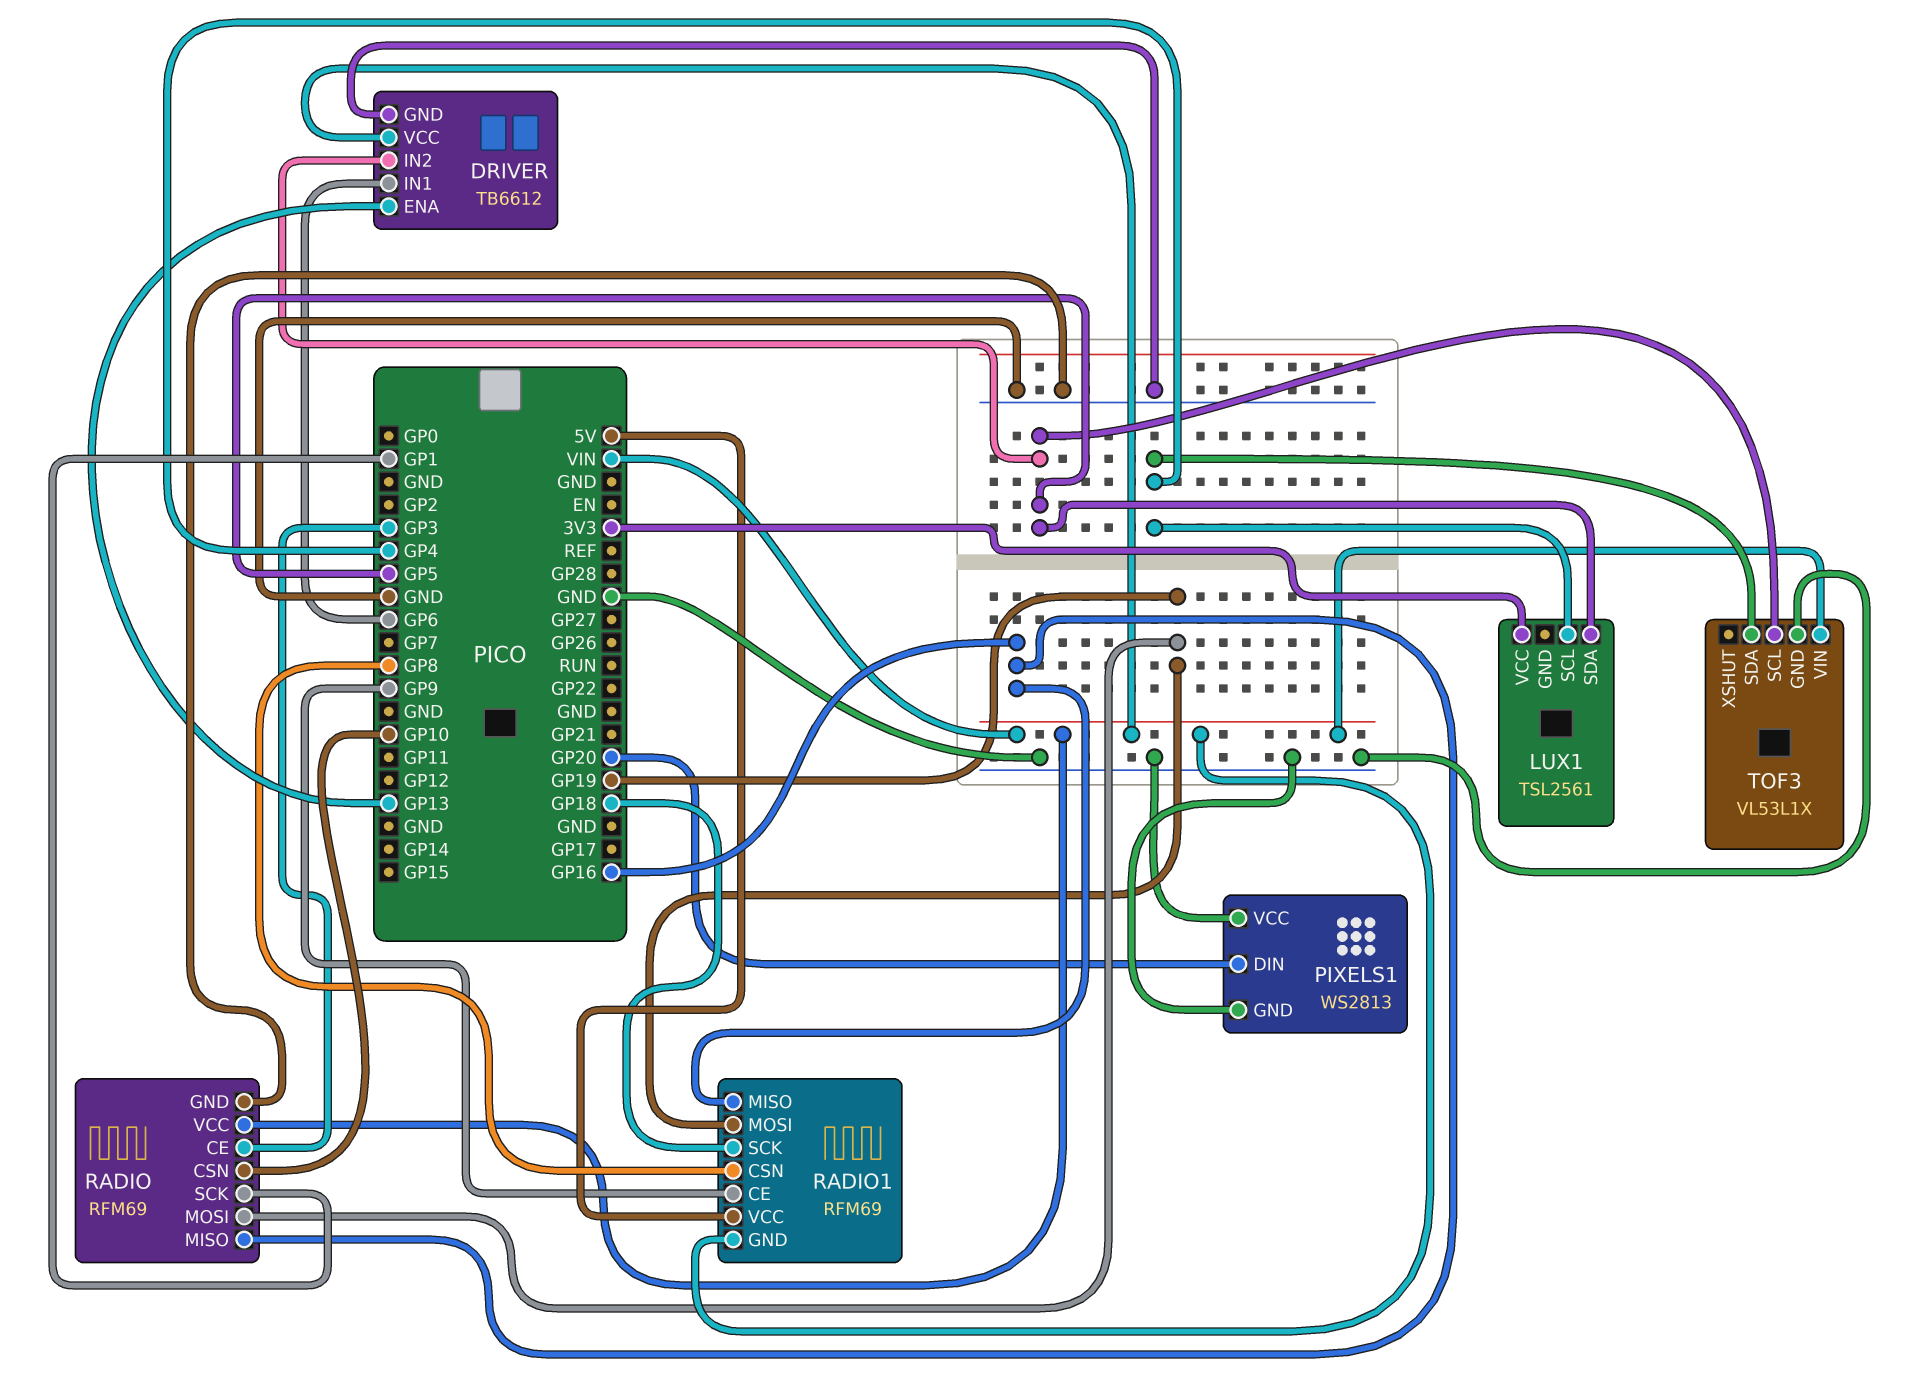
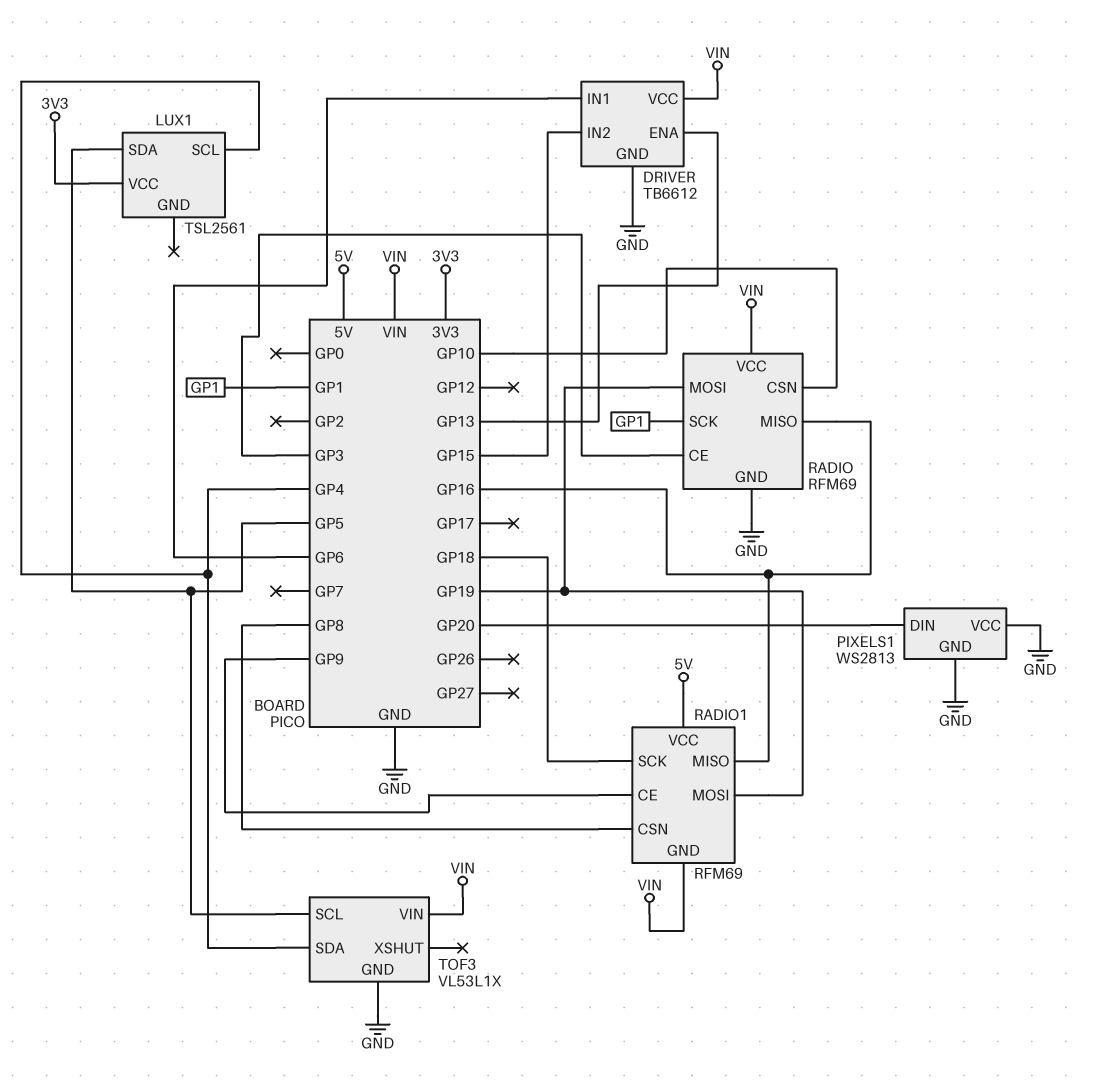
DRIVER pin IN2: GP5 -> GP15

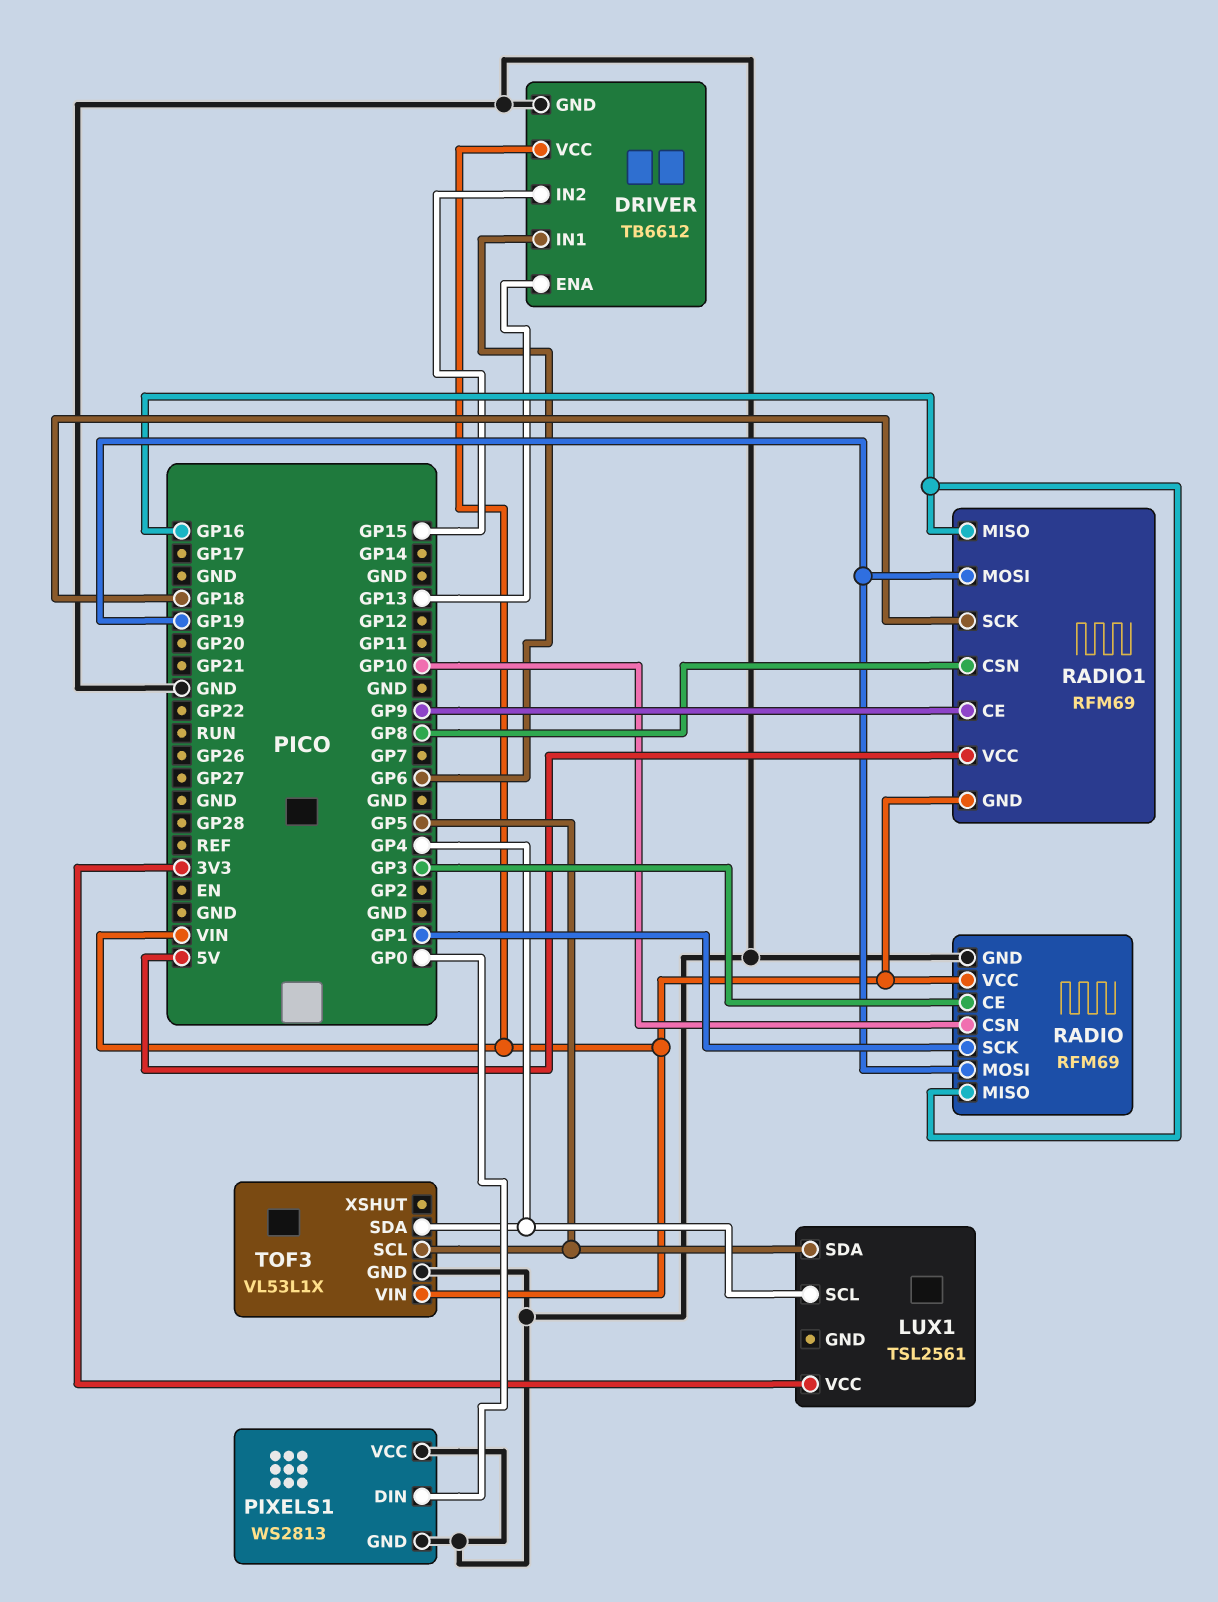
PIXELS1 pin DIN: GP20 -> GP0

